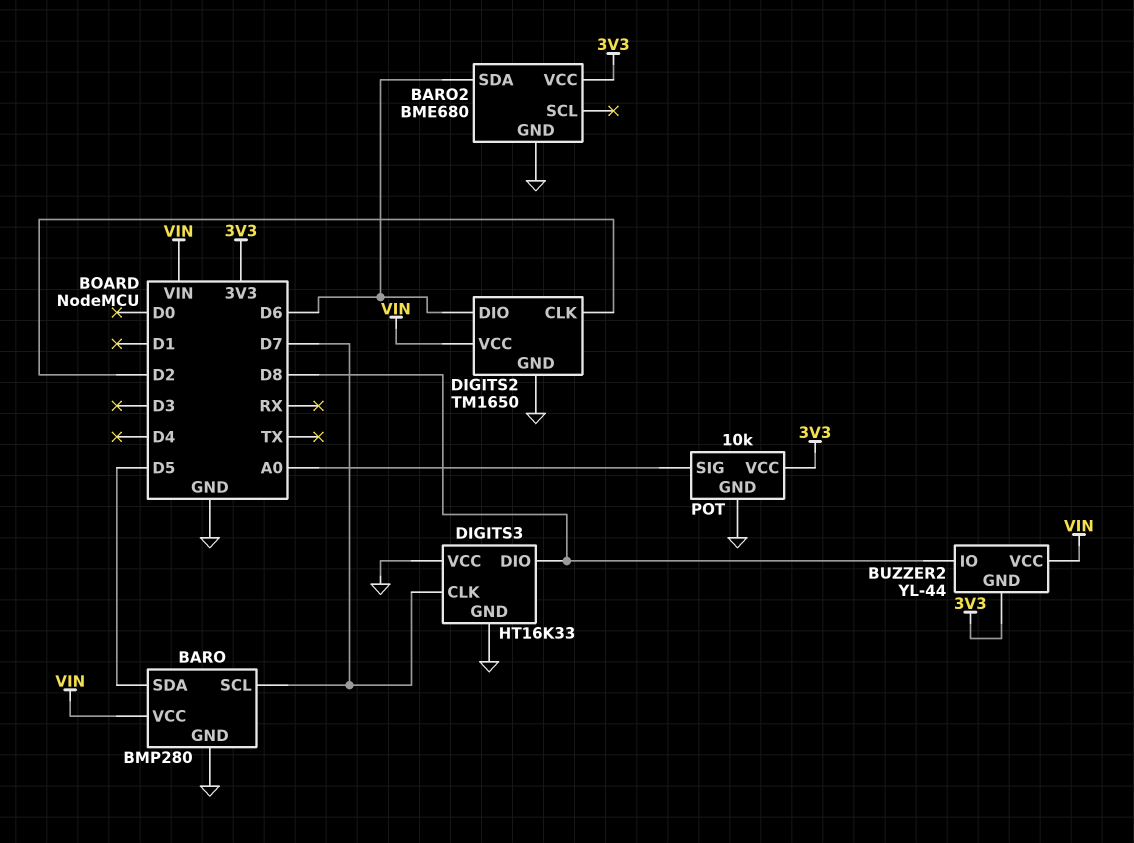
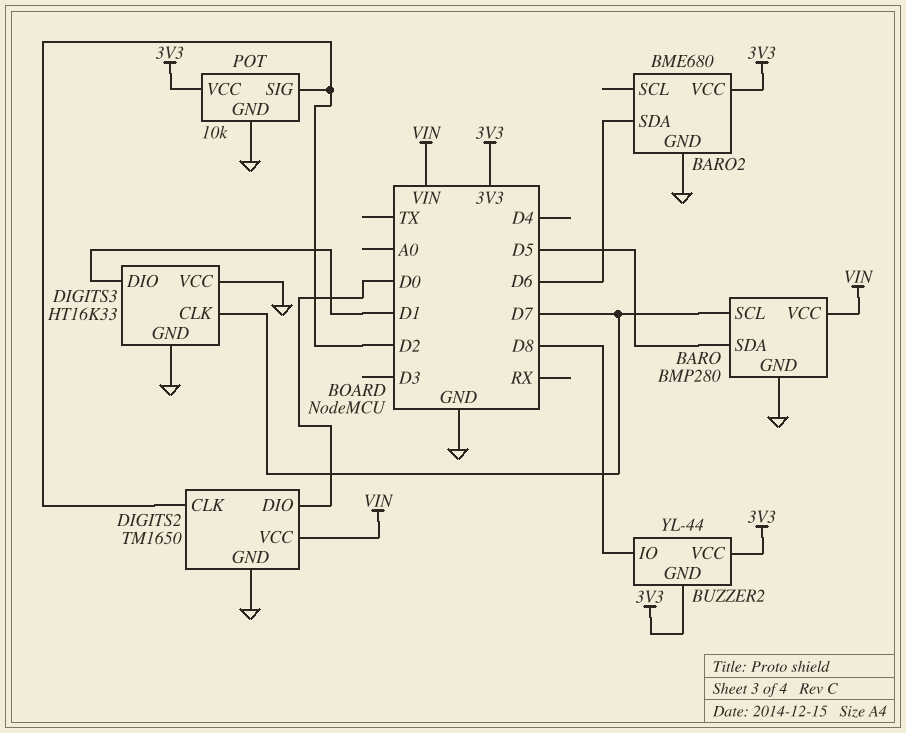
BUZZER2 pin VCC: VIN -> 3V3
DIGITS2 pin DIO: D6 -> D0
DIGITS3 pin DIO: D8 -> D1
POT pin SIG: A0 -> D2

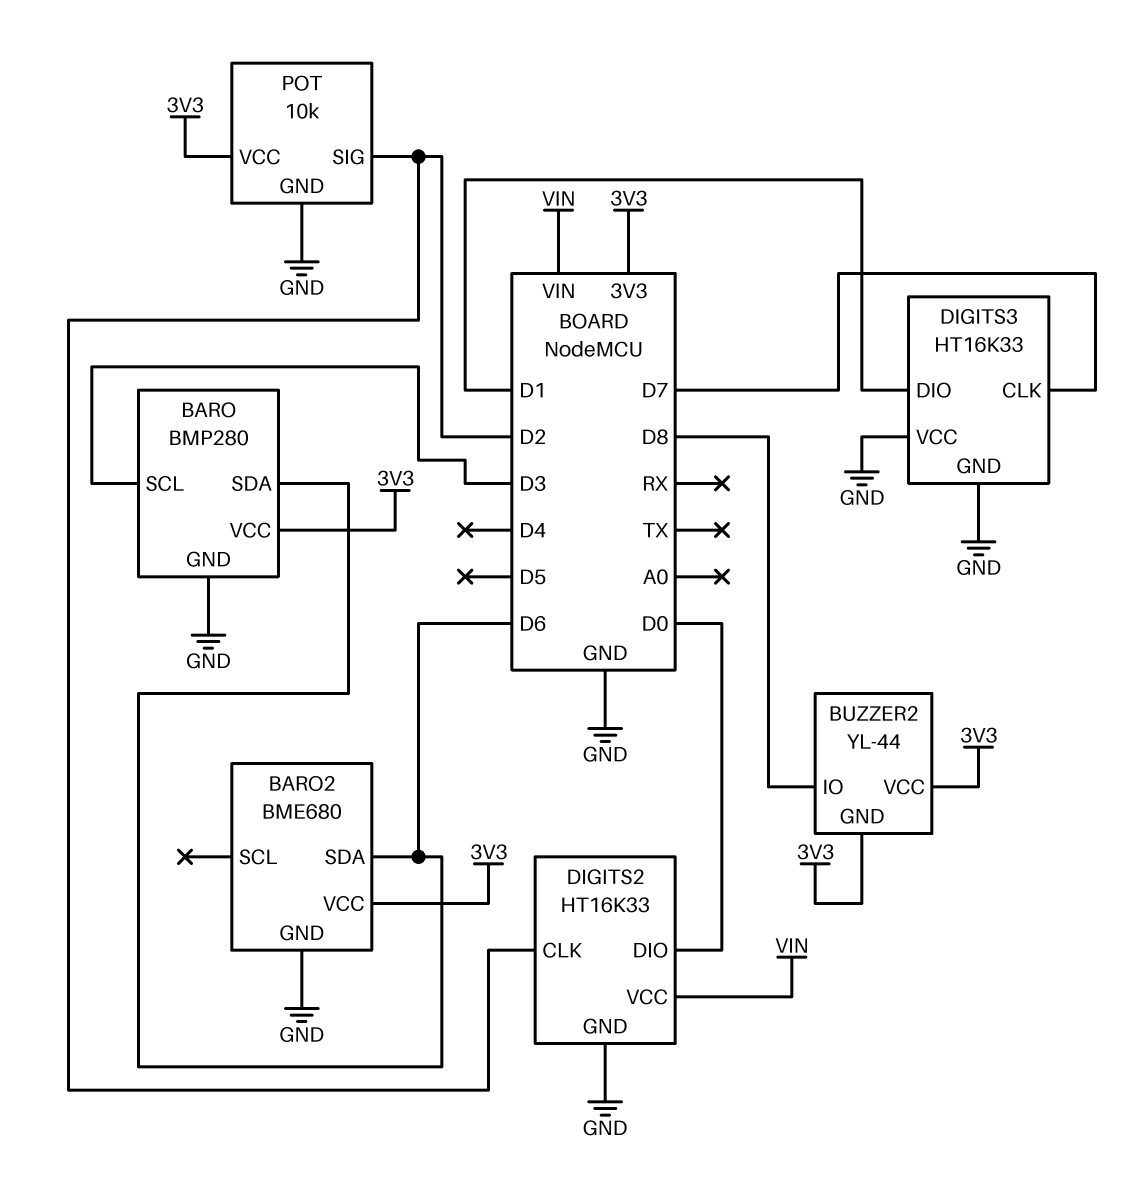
BARO pin SCL: D7 -> D3
BARO pin SDA: D5 -> D6
BARO pin VCC: VIN -> 3V3
DIGITS2: TM1650 -> HT16K33

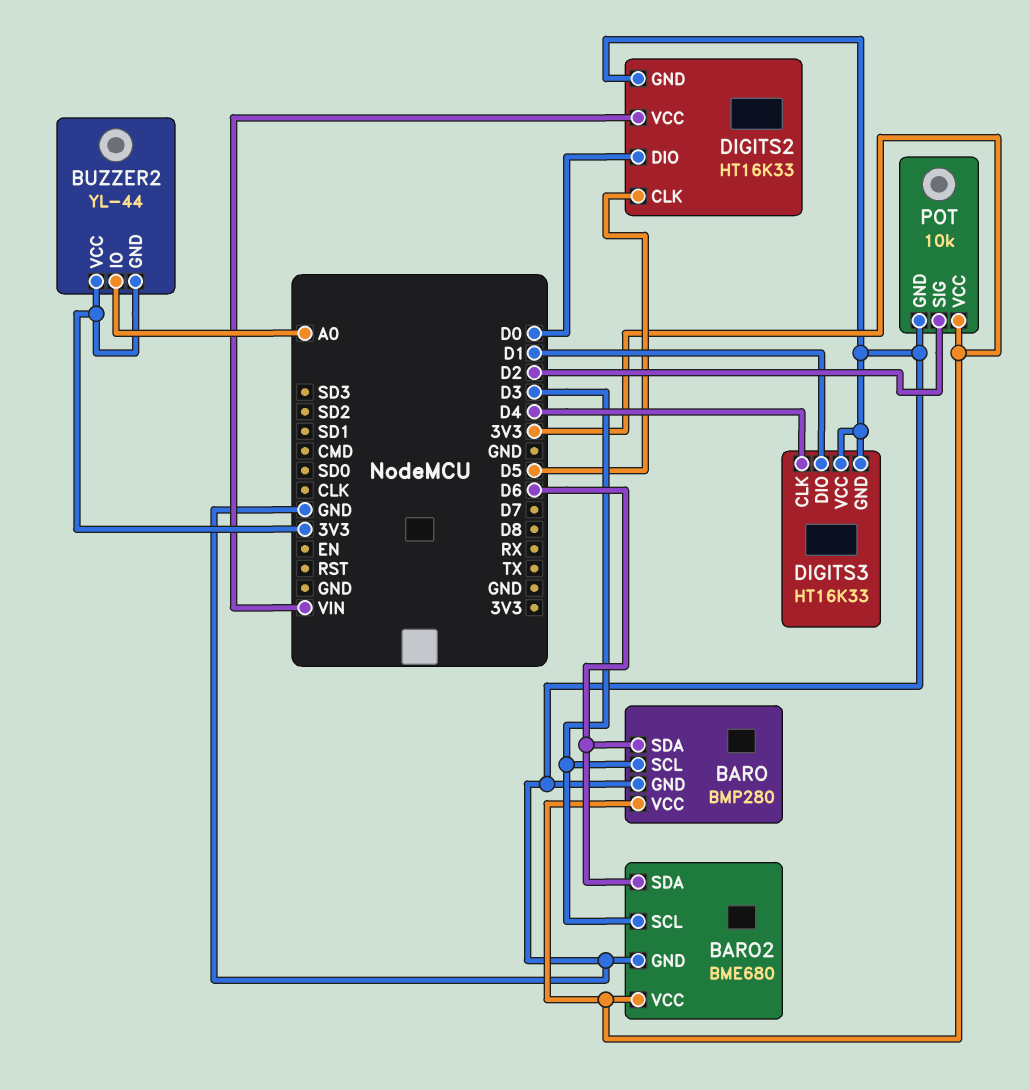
BARO2 pin SCL: none -> D3
BUZZER2 pin IO: D8 -> A0
DIGITS2 pin CLK: D2 -> D5
DIGITS3 pin CLK: D7 -> D4

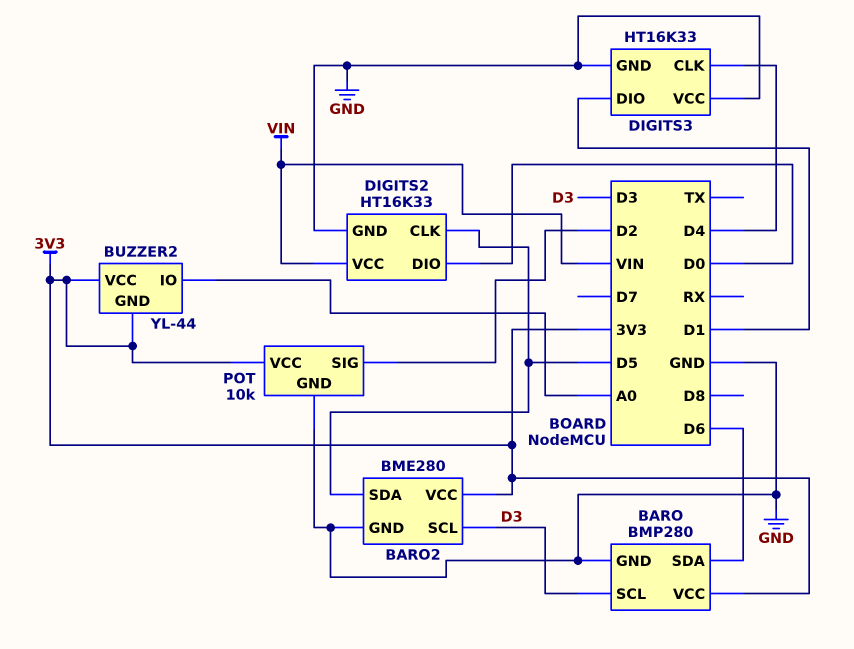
BARO2: BME680 -> BME280
BARO2 pin SDA: D6 -> D5

